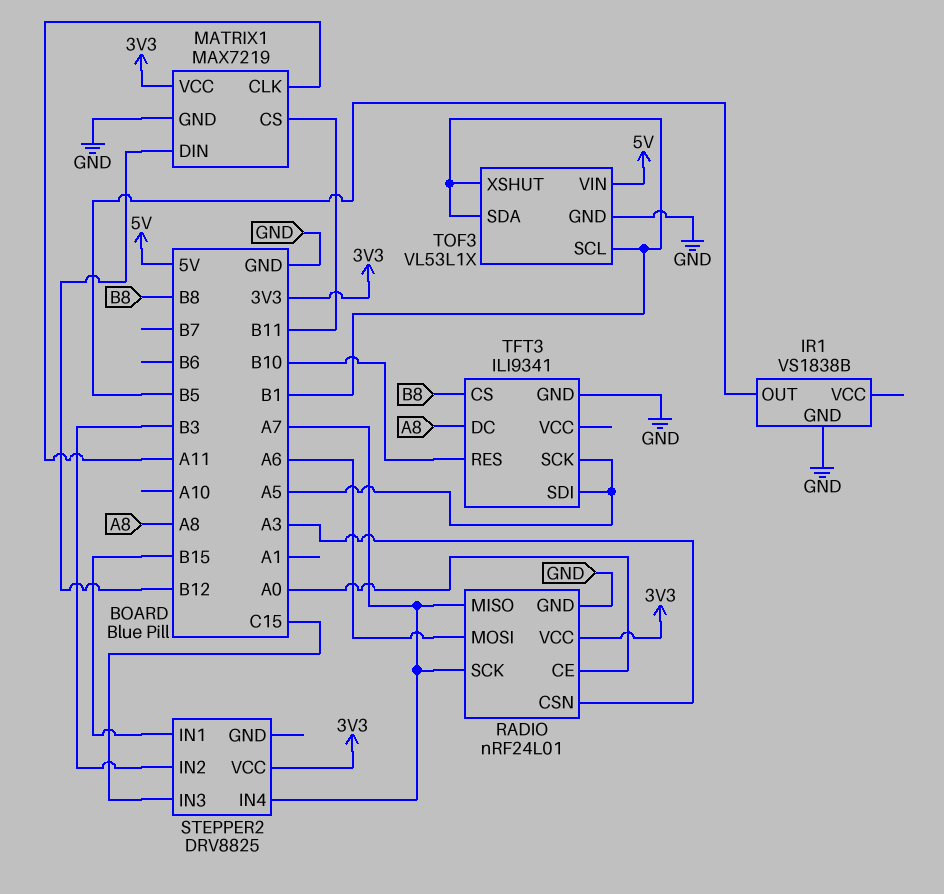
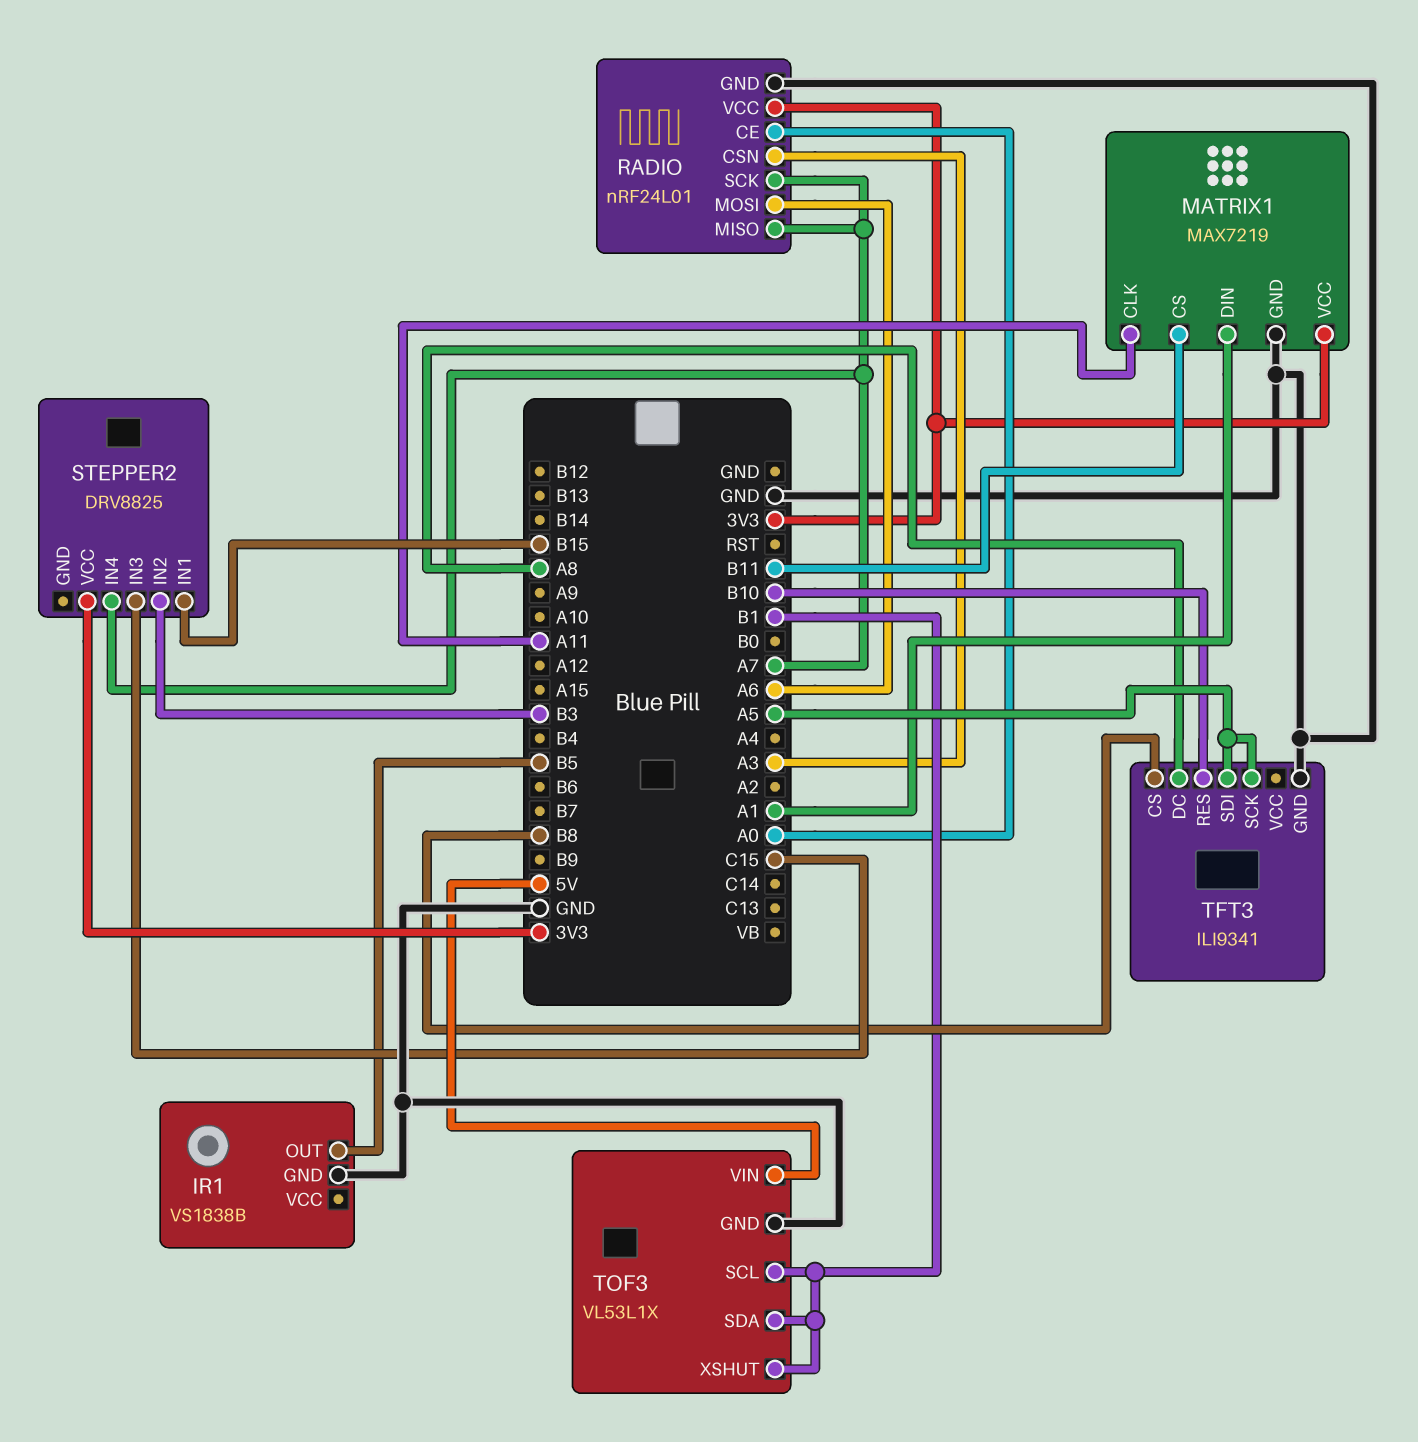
MATRIX1 pin DIN: B12 -> A1

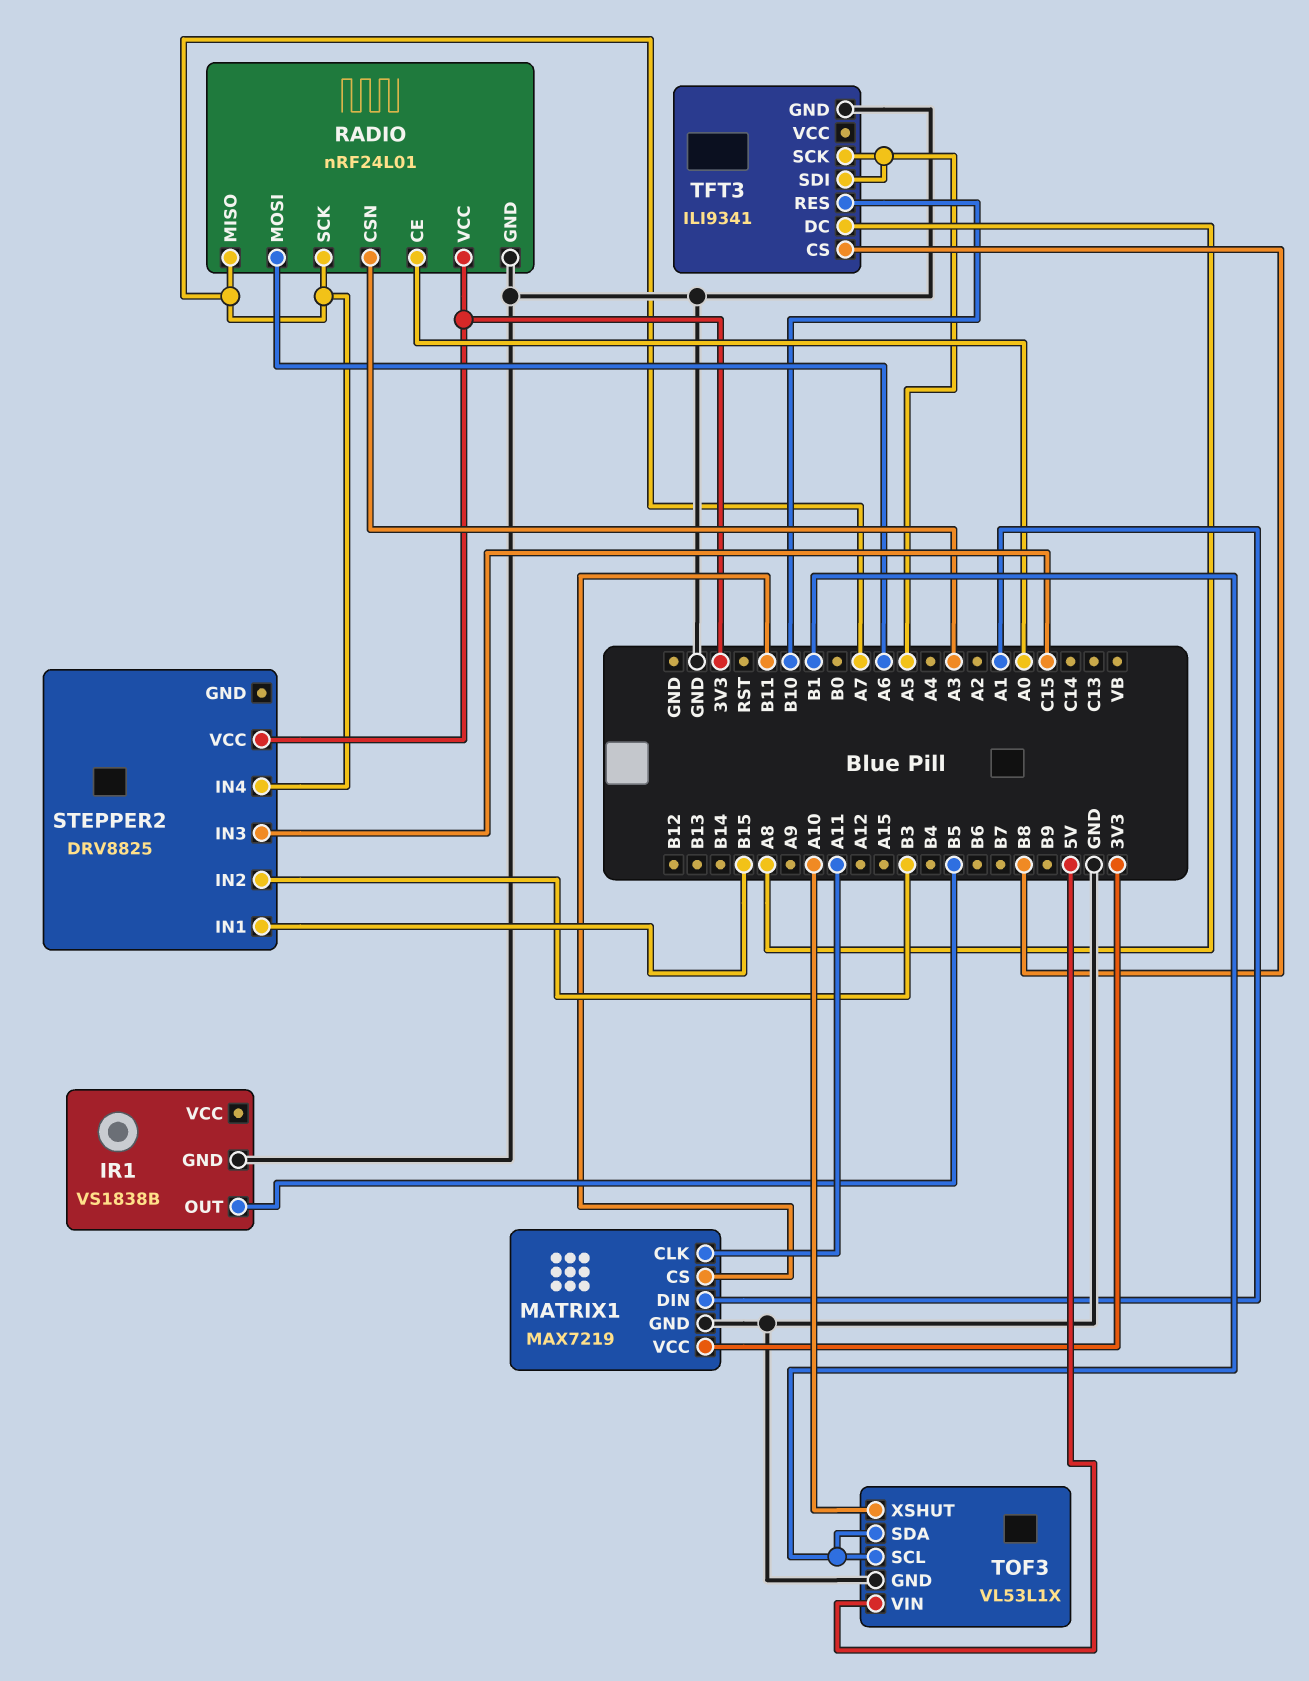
TOF3 pin XSHUT: B1 -> A10

